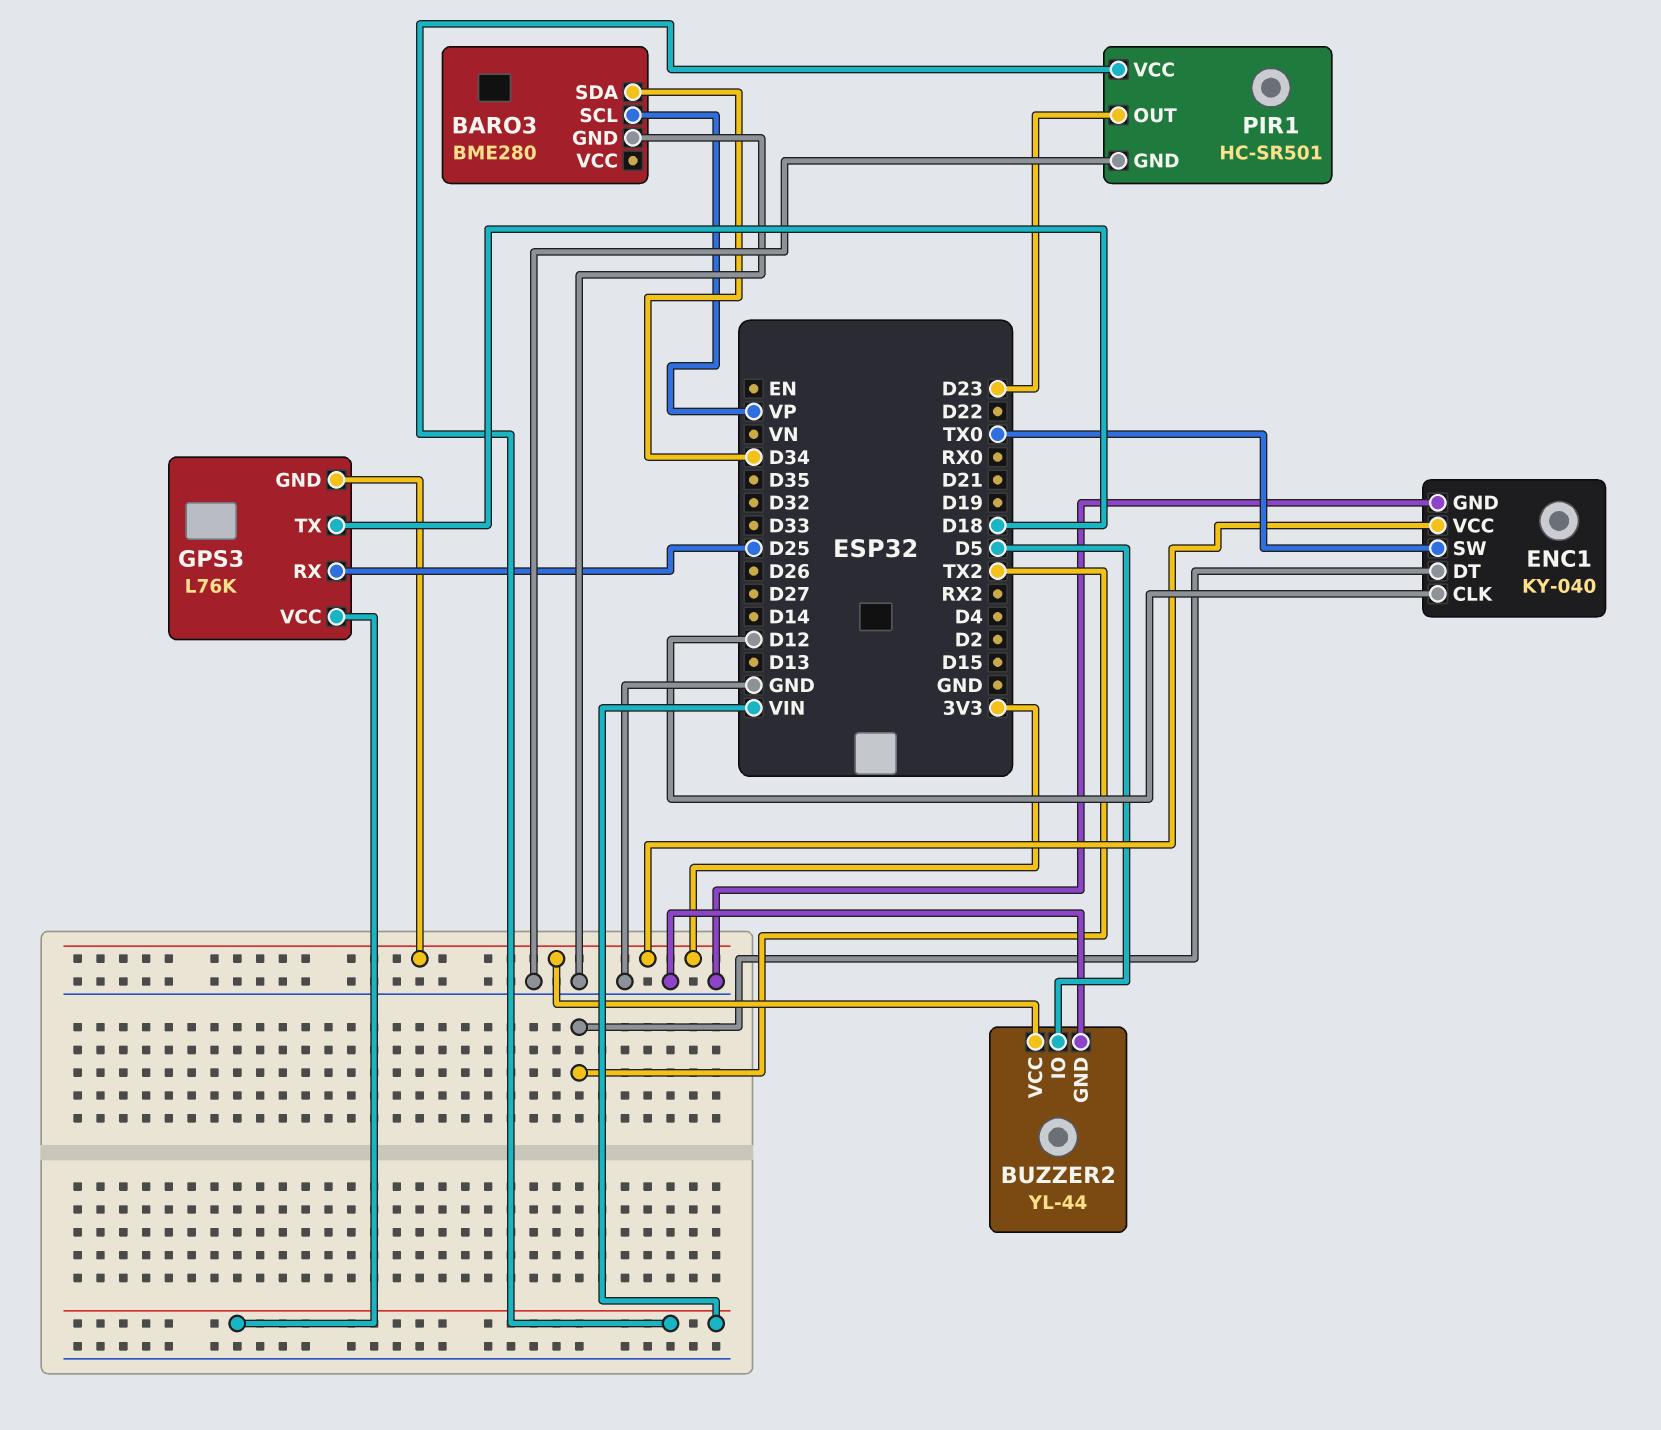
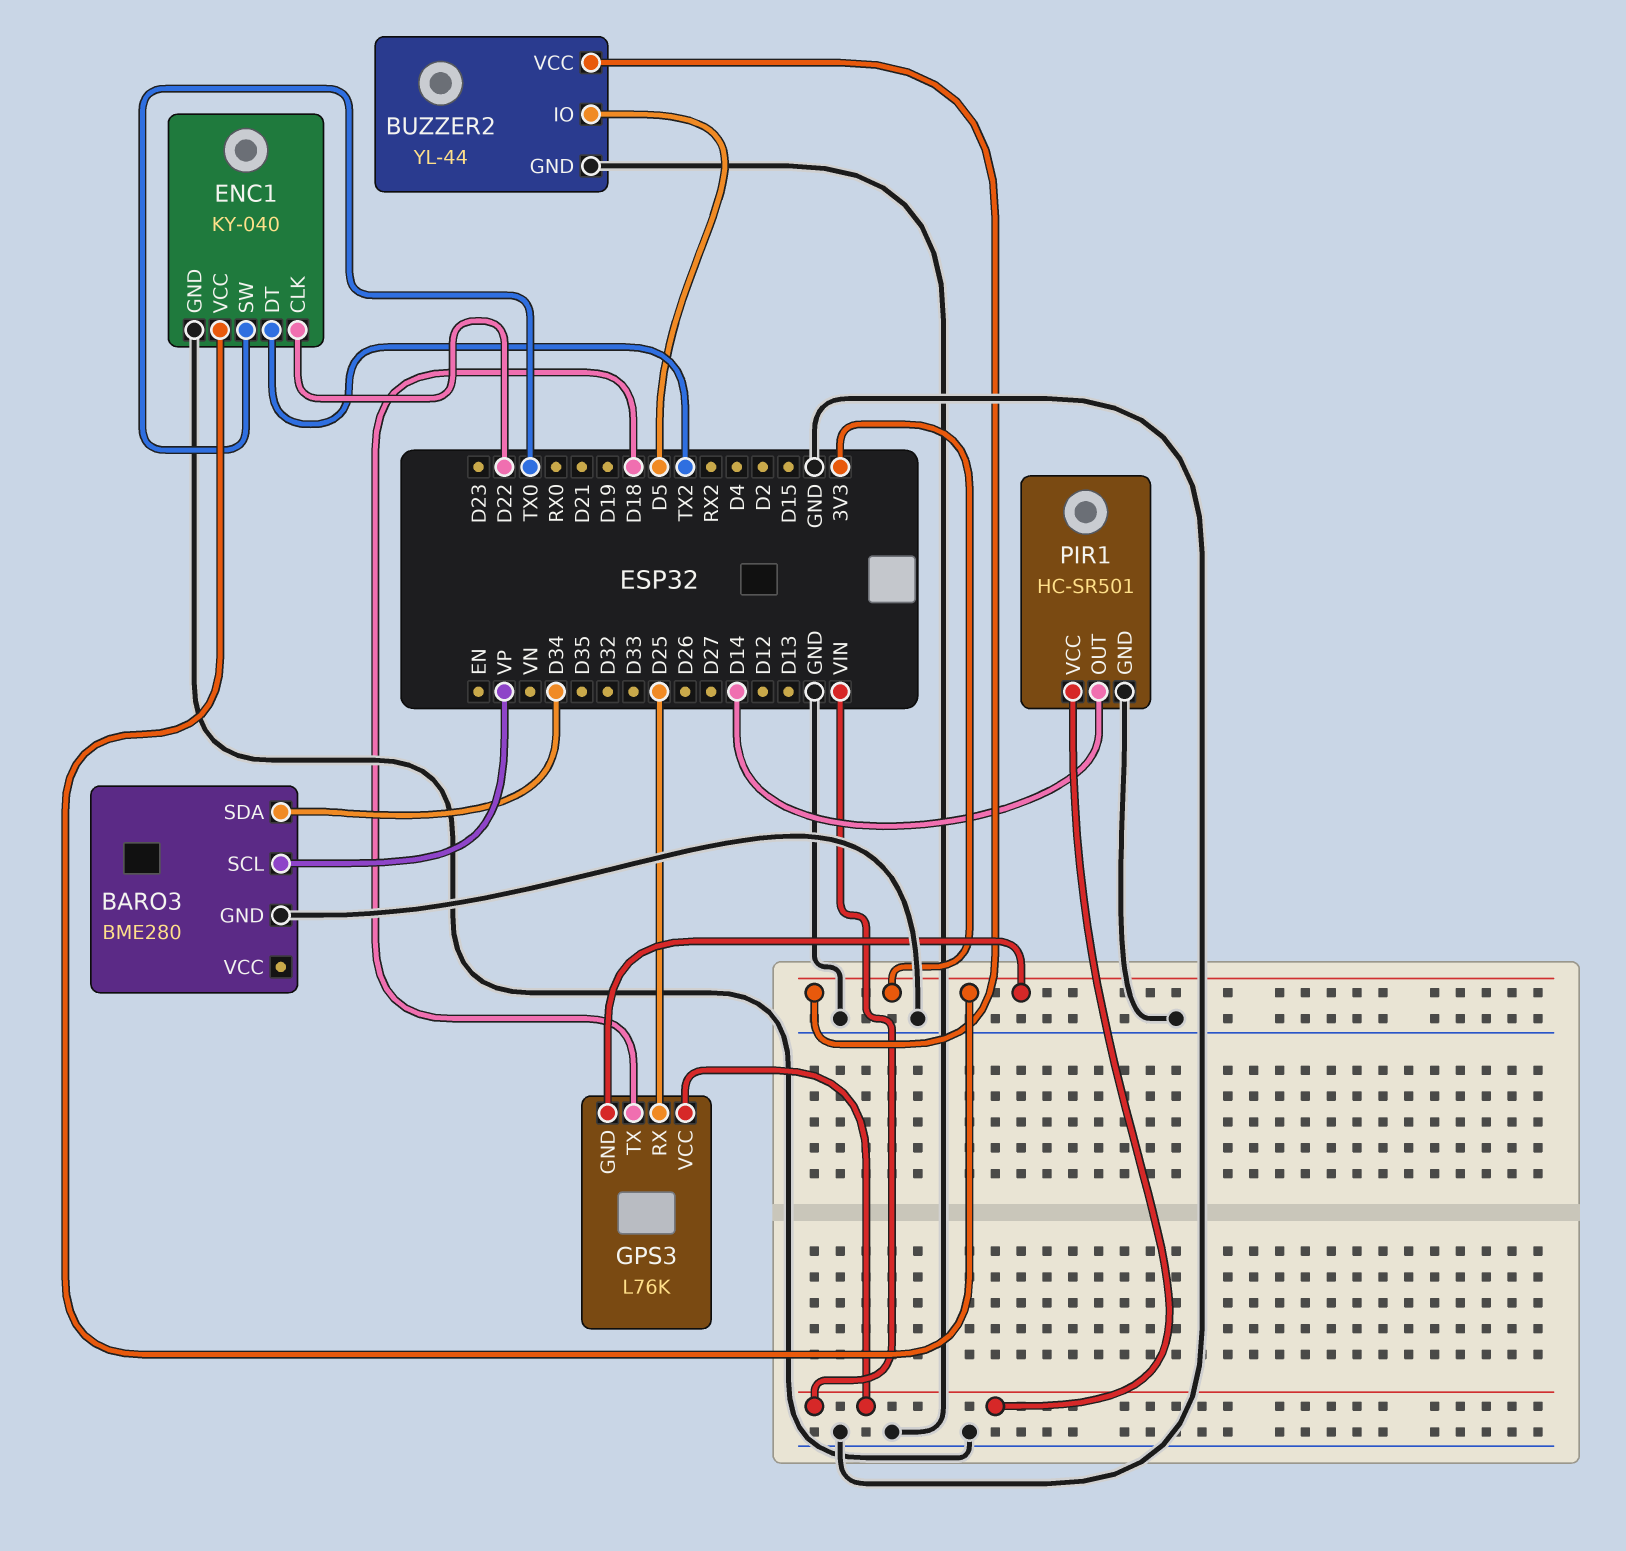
ENC1 pin CLK: D12 -> D22
PIR1 pin OUT: D23 -> D14

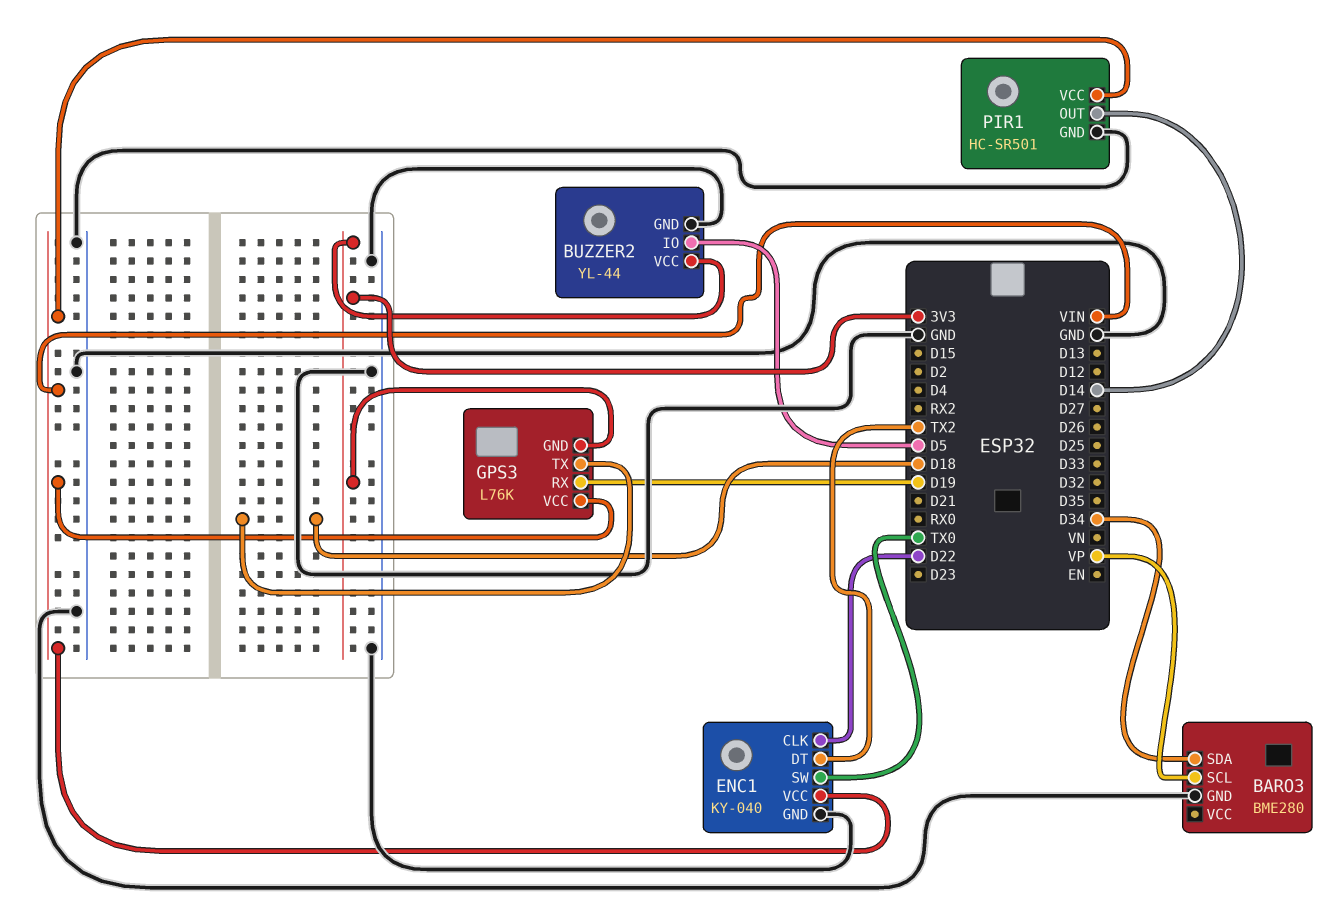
ENC1 pin VCC: 3V3 -> VIN
GPS3 pin RX: D25 -> D19

